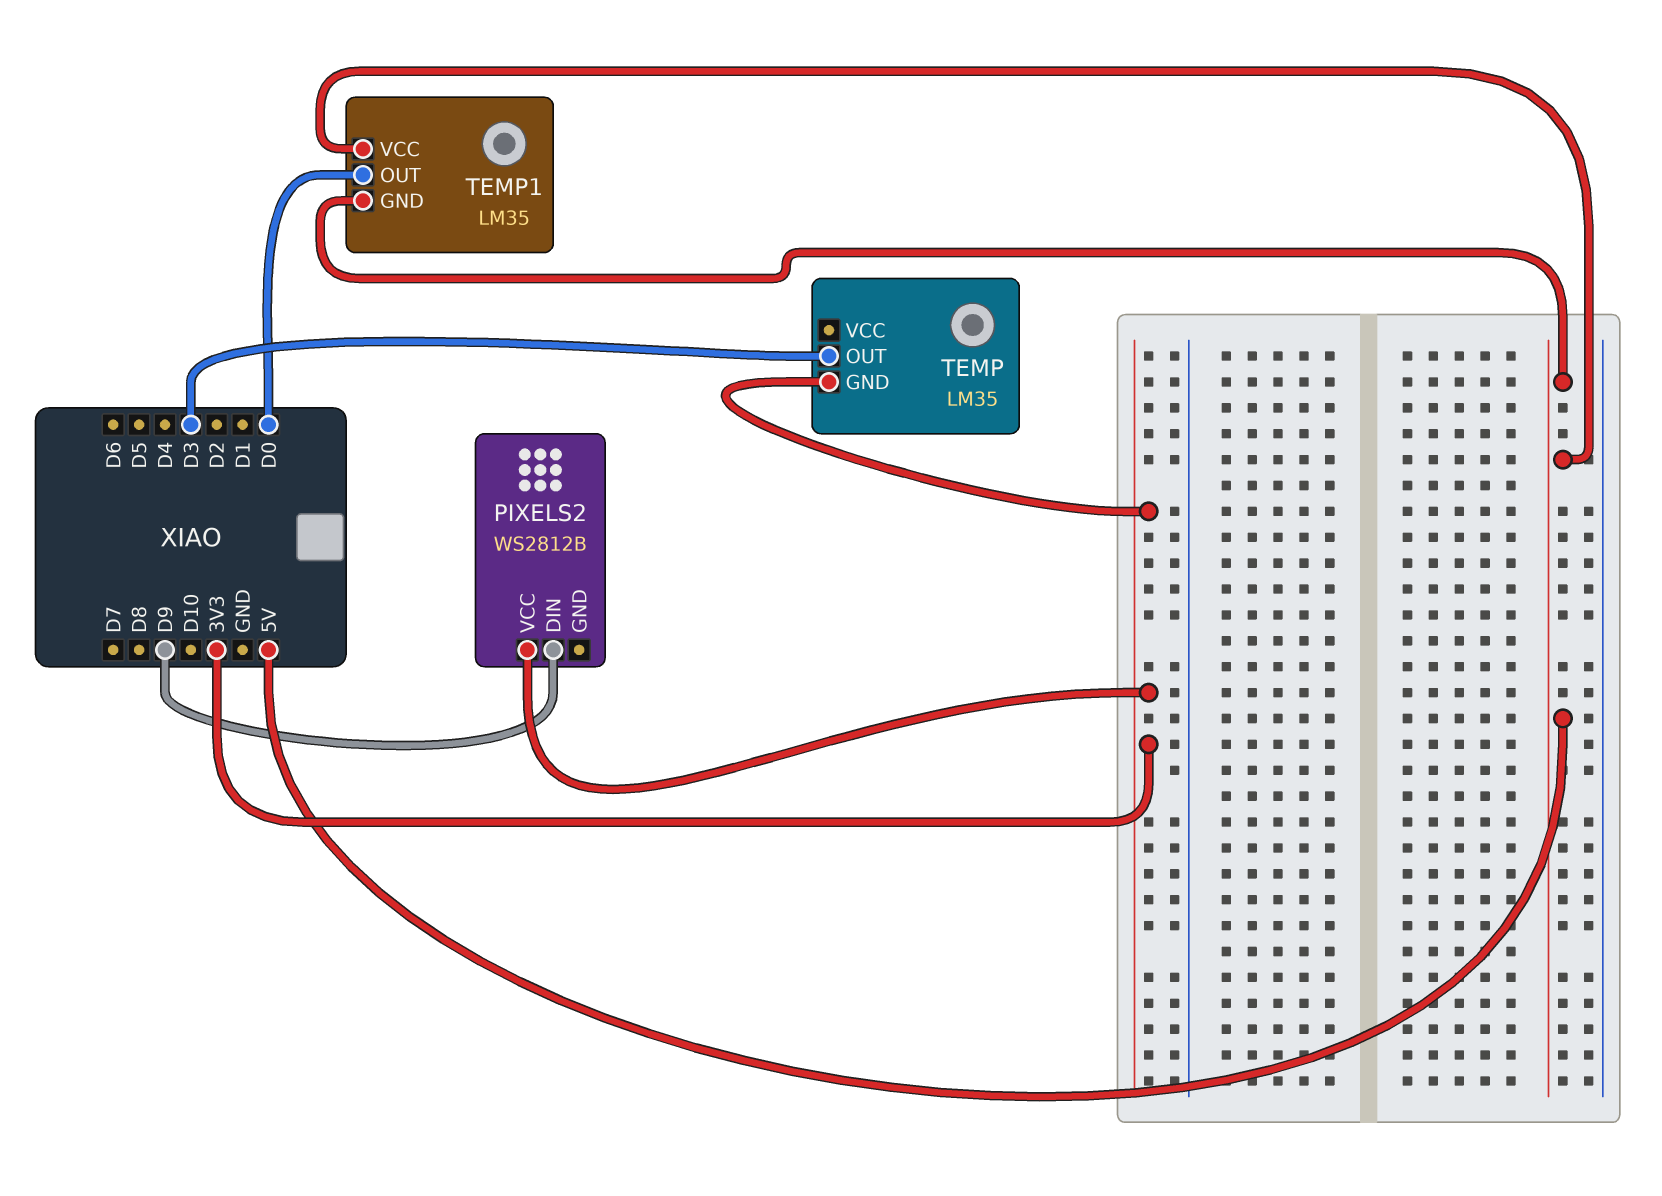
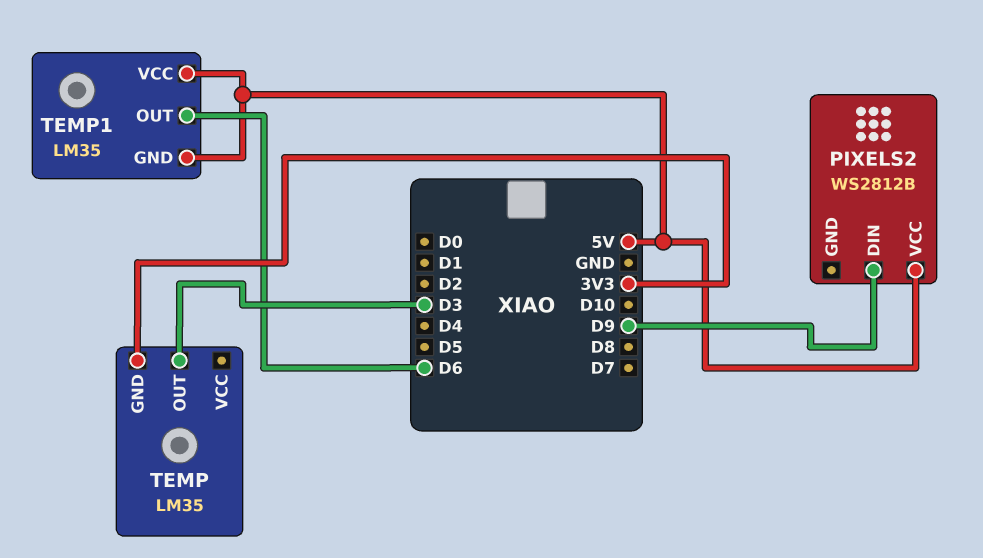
PIXELS2 pin VCC: 3V3 -> 5V
TEMP1 pin OUT: D0 -> D6

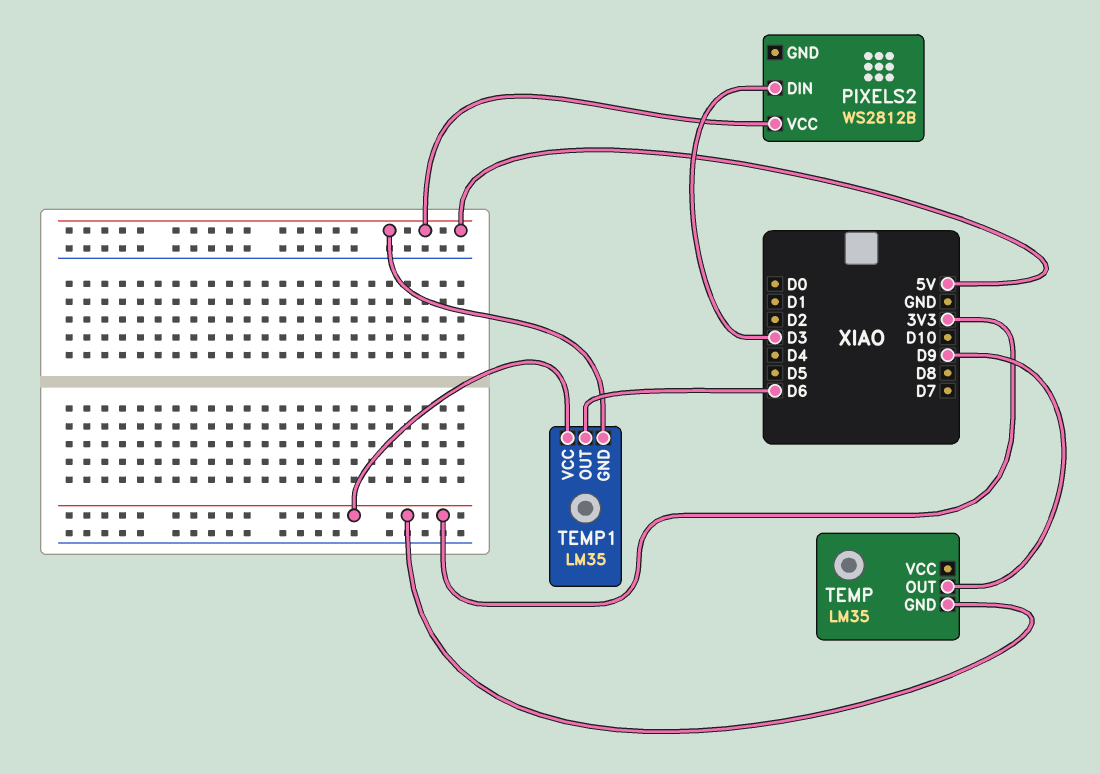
PIXELS2 pin DIN: D9 -> D3
TEMP pin OUT: D3 -> D9
TEMP1 pin VCC: 5V -> 3V3

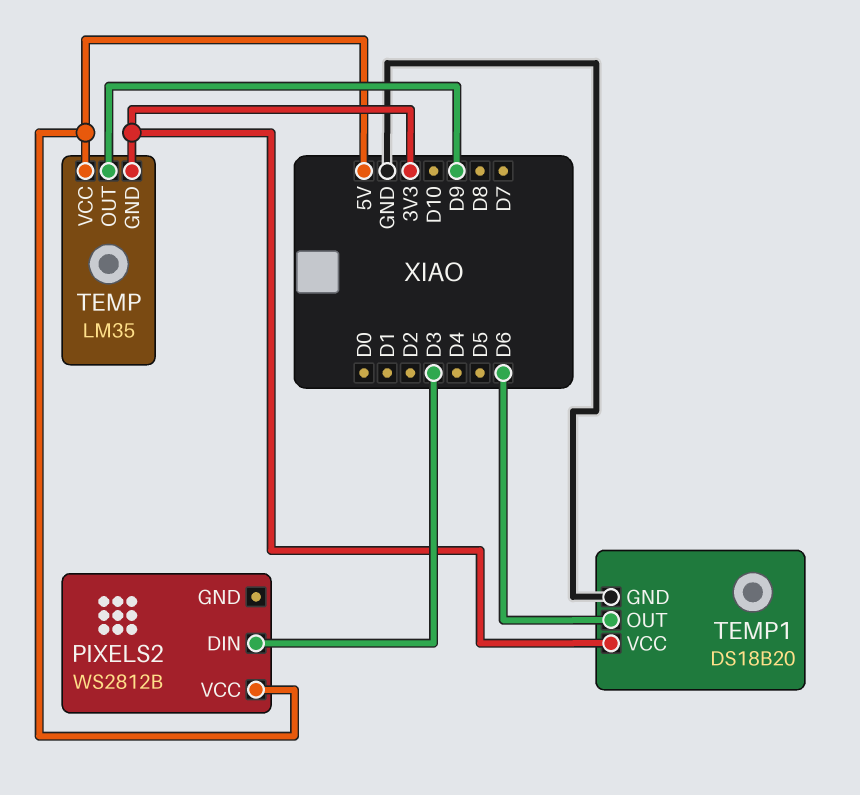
TEMP pin VCC: none -> 5V
TEMP1: LM35 -> DS18B20
TEMP1 pin GND: 5V -> GND

